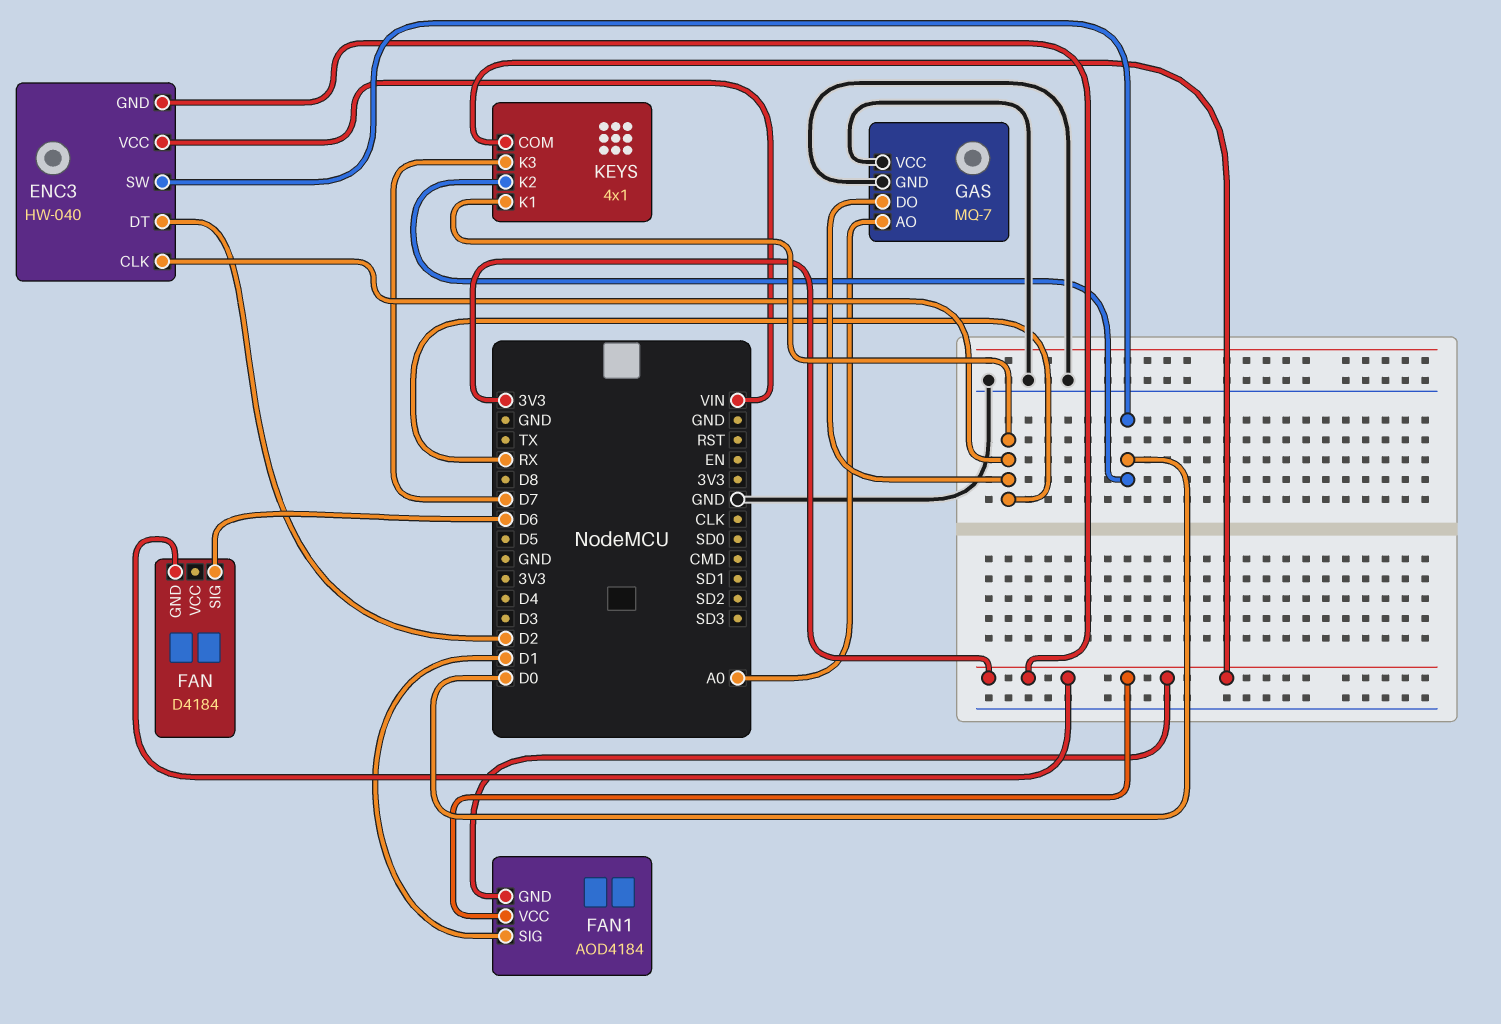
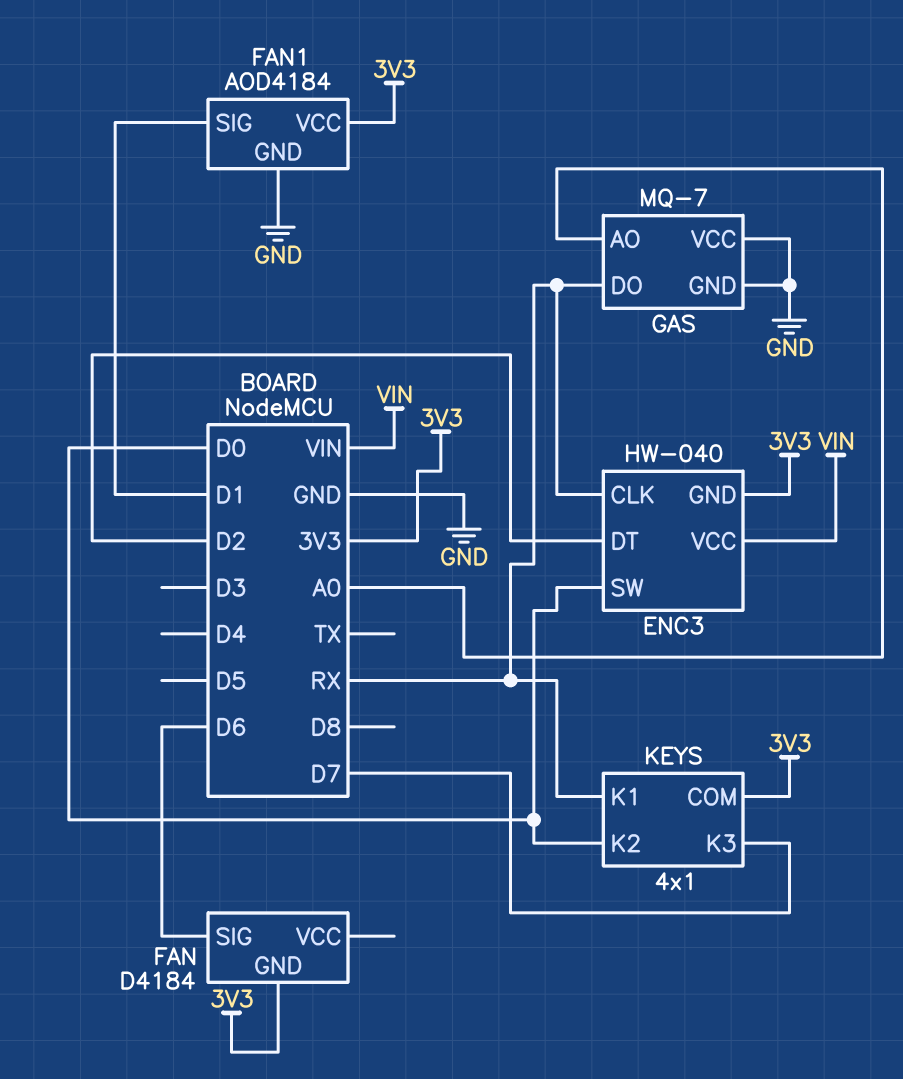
FAN1 pin GND: 3V3 -> GND

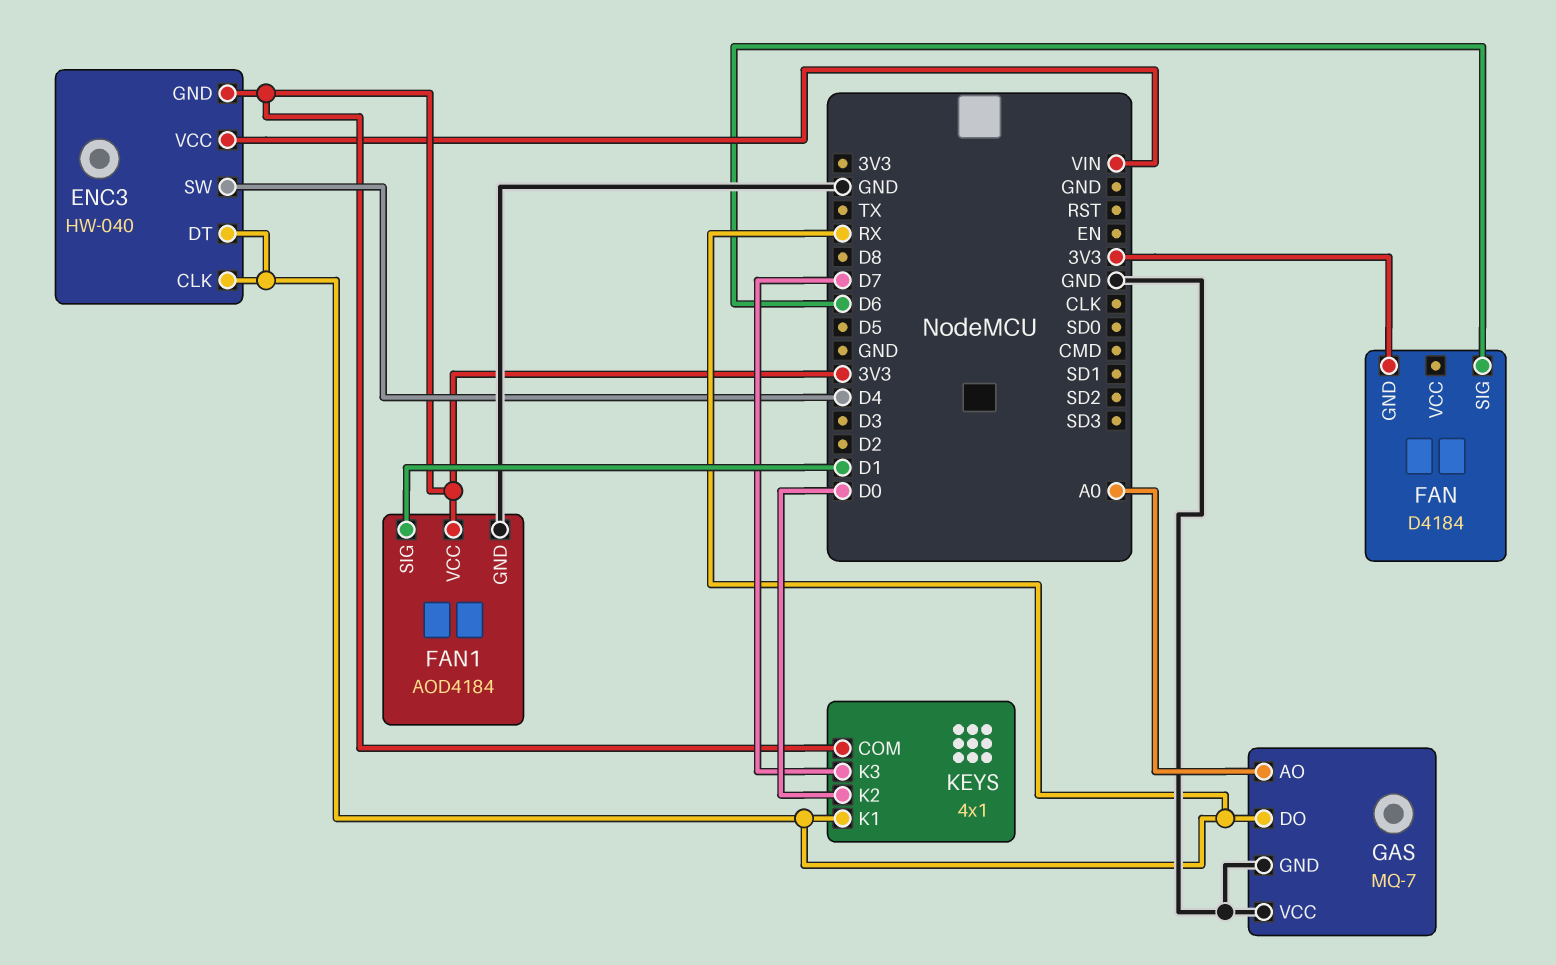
ENC3 pin DT: D2 -> RX
ENC3 pin SW: D0 -> D4

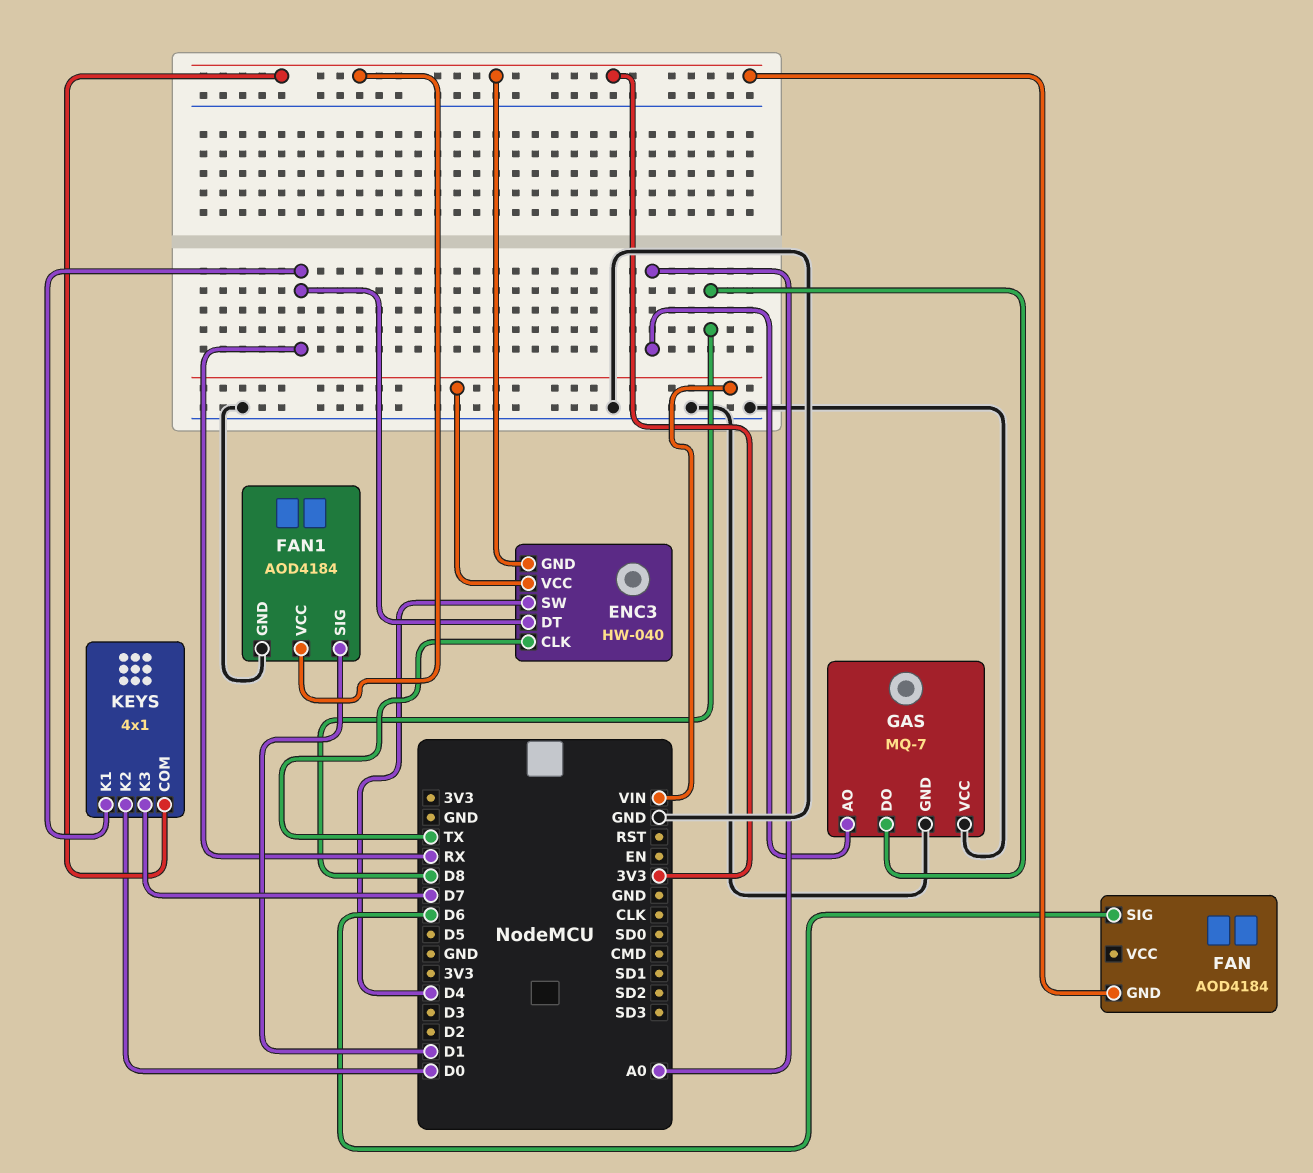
ENC3 pin CLK: RX -> TX
FAN: D4184 -> AOD4184
GAS pin DO: RX -> D8

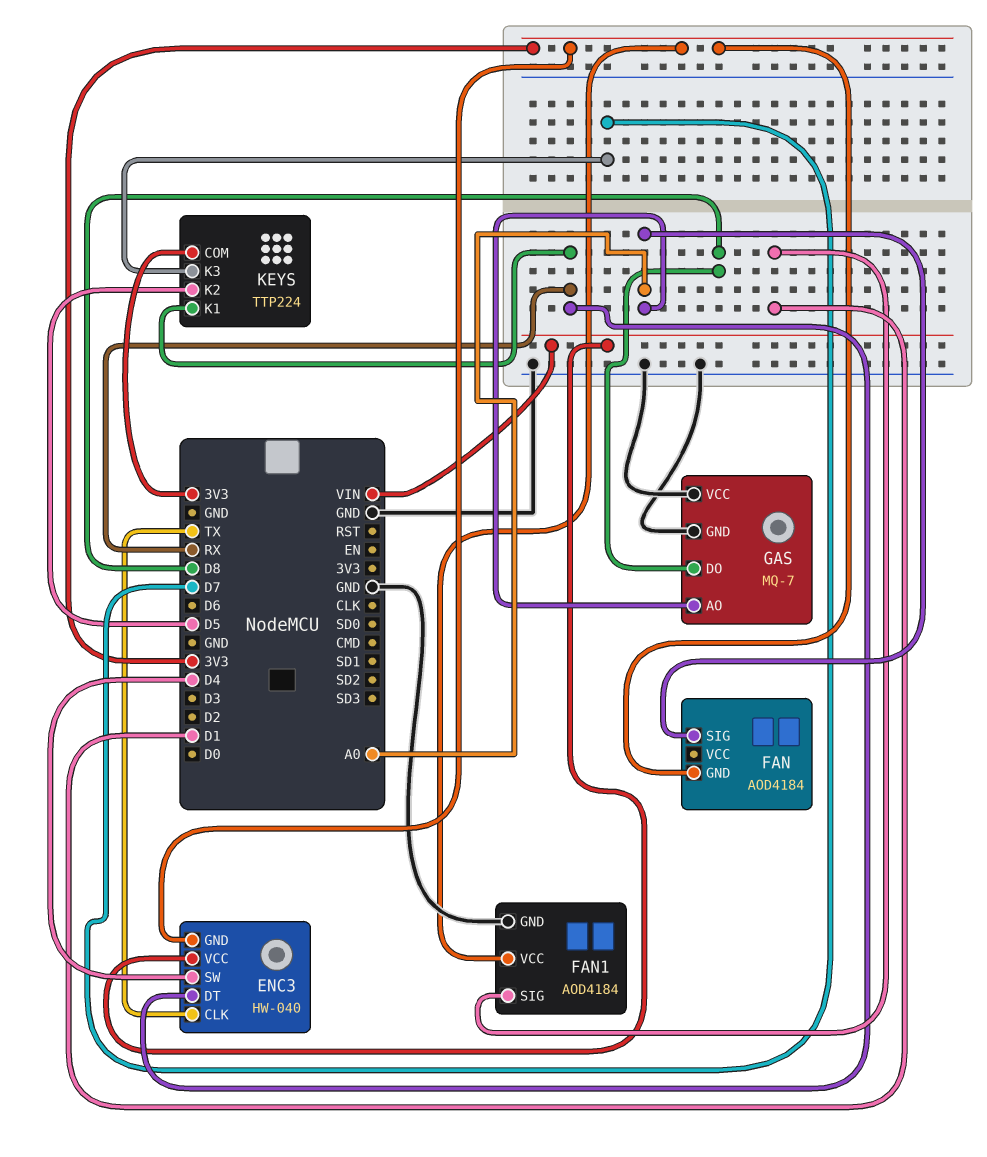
FAN pin SIG: D6 -> A0
KEYS: 4x1 -> TTP224
KEYS pin K2: D0 -> D5

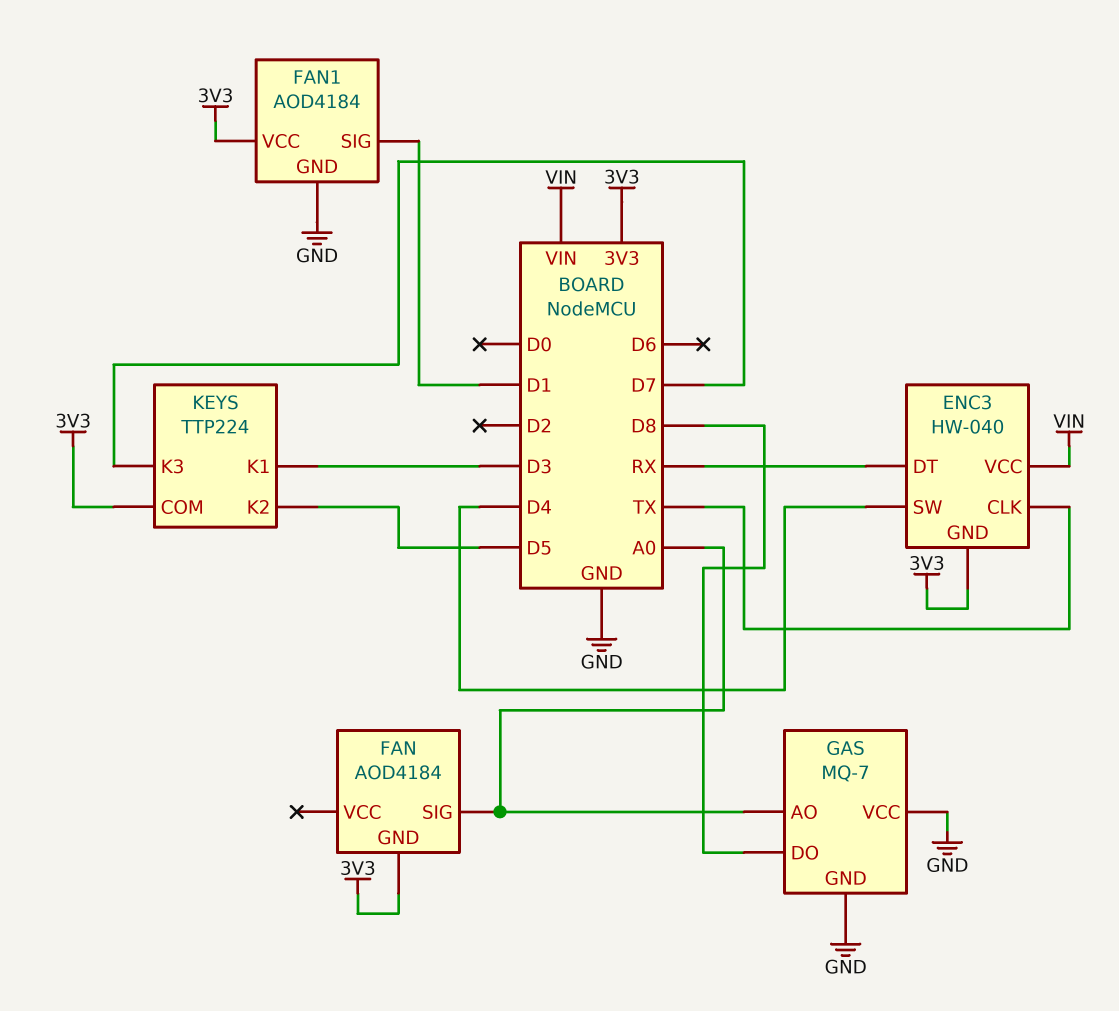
KEYS pin K1: RX -> D3

